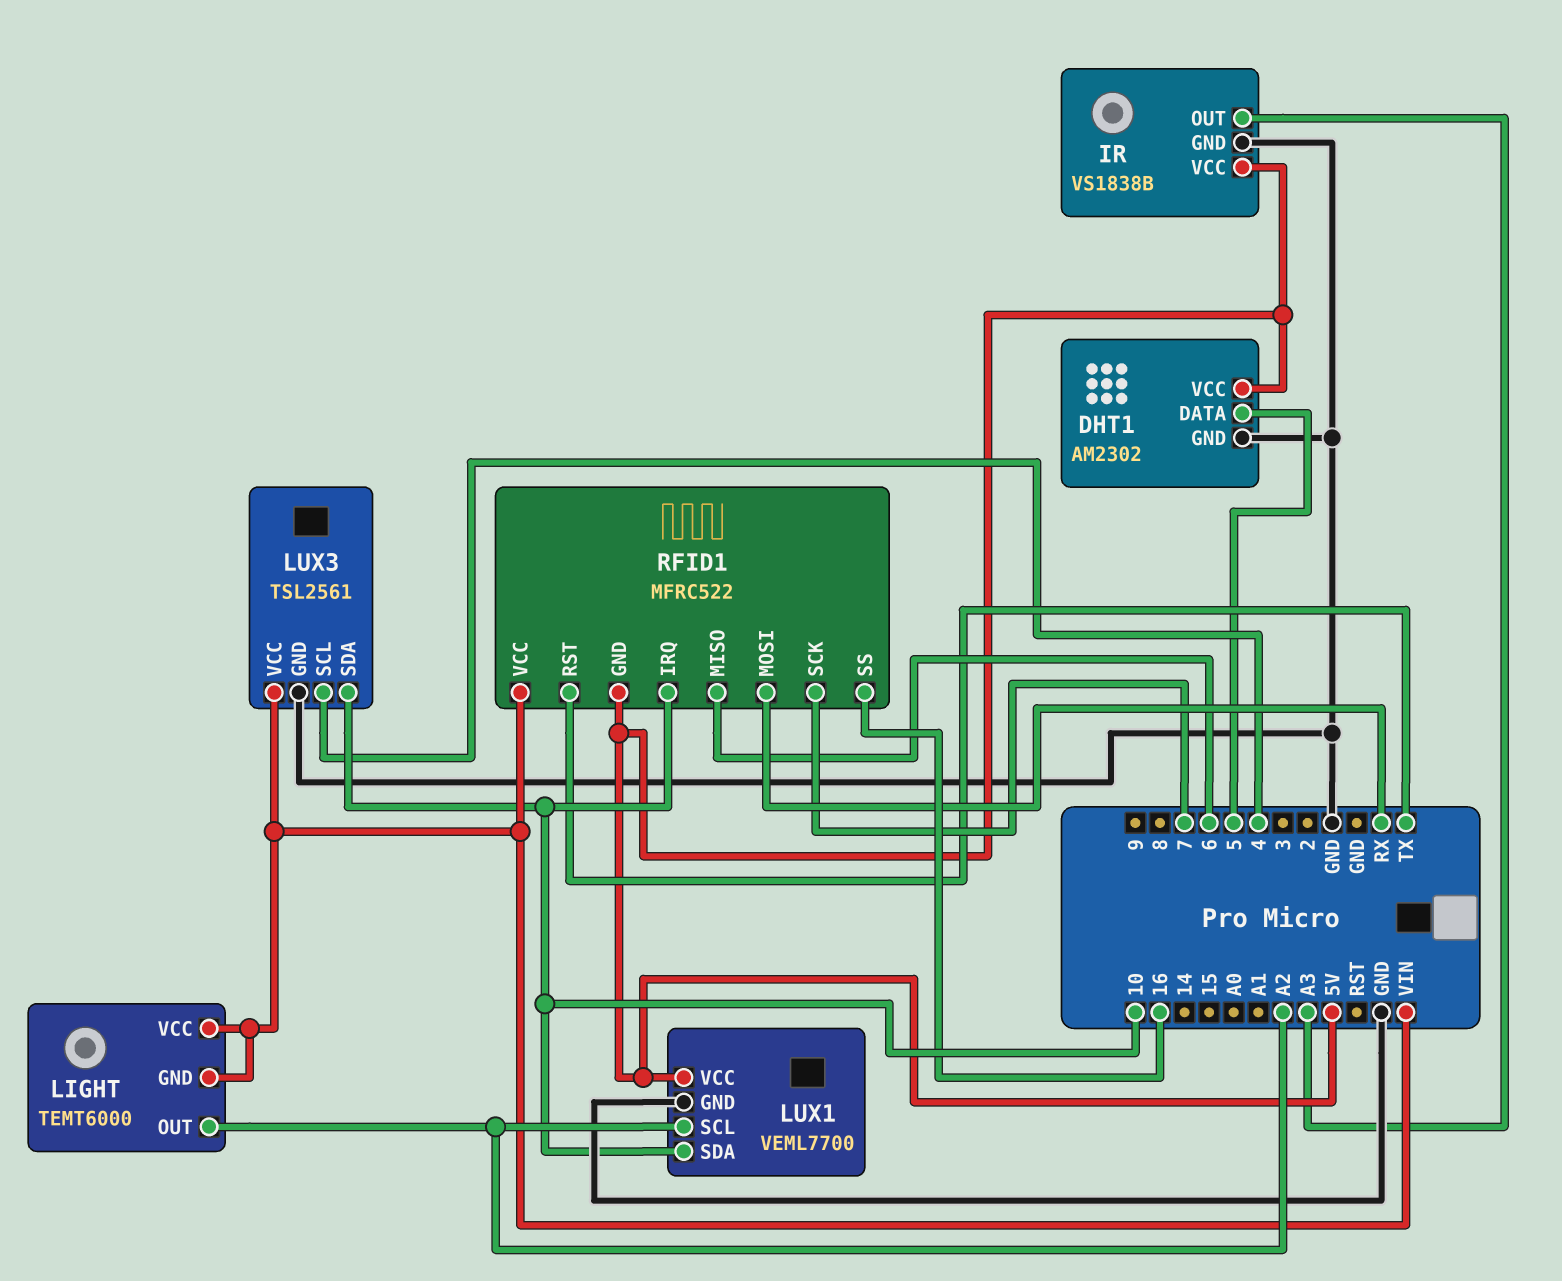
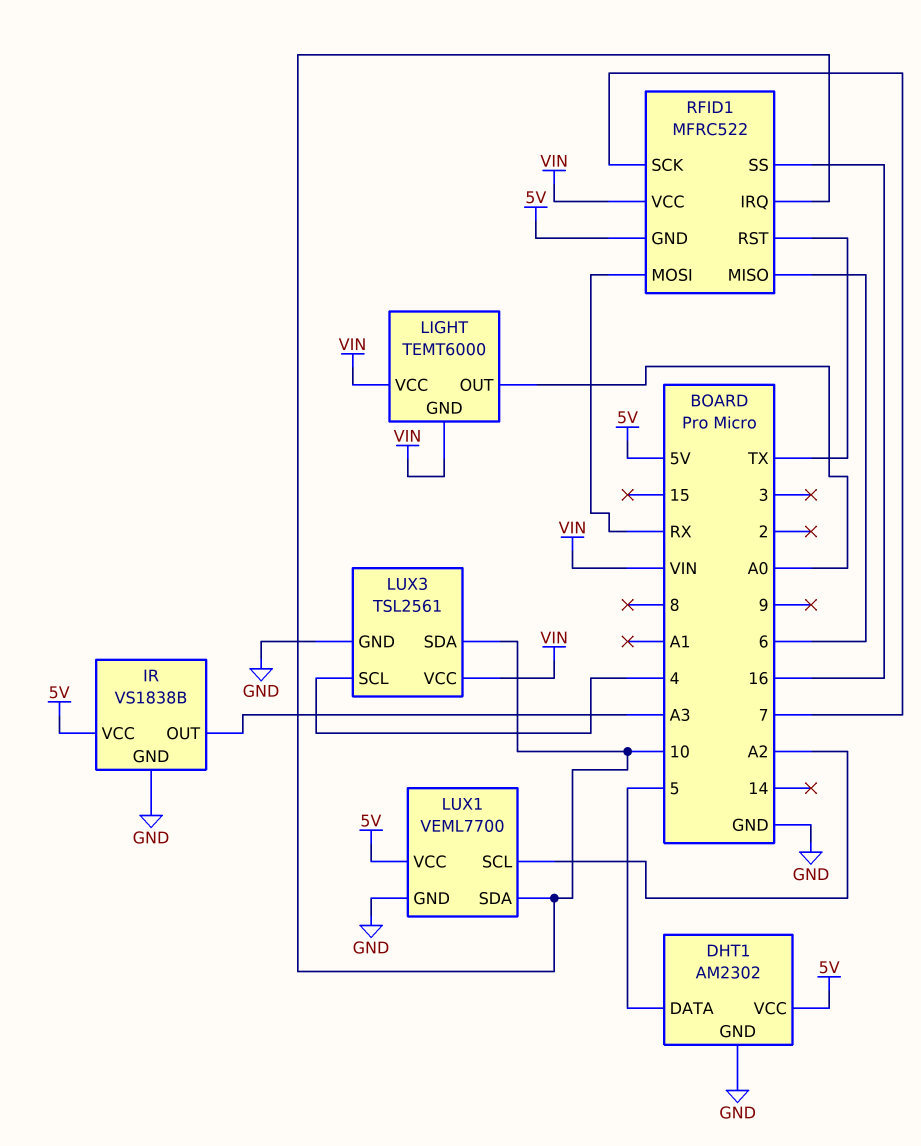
LIGHT pin OUT: A2 -> A0

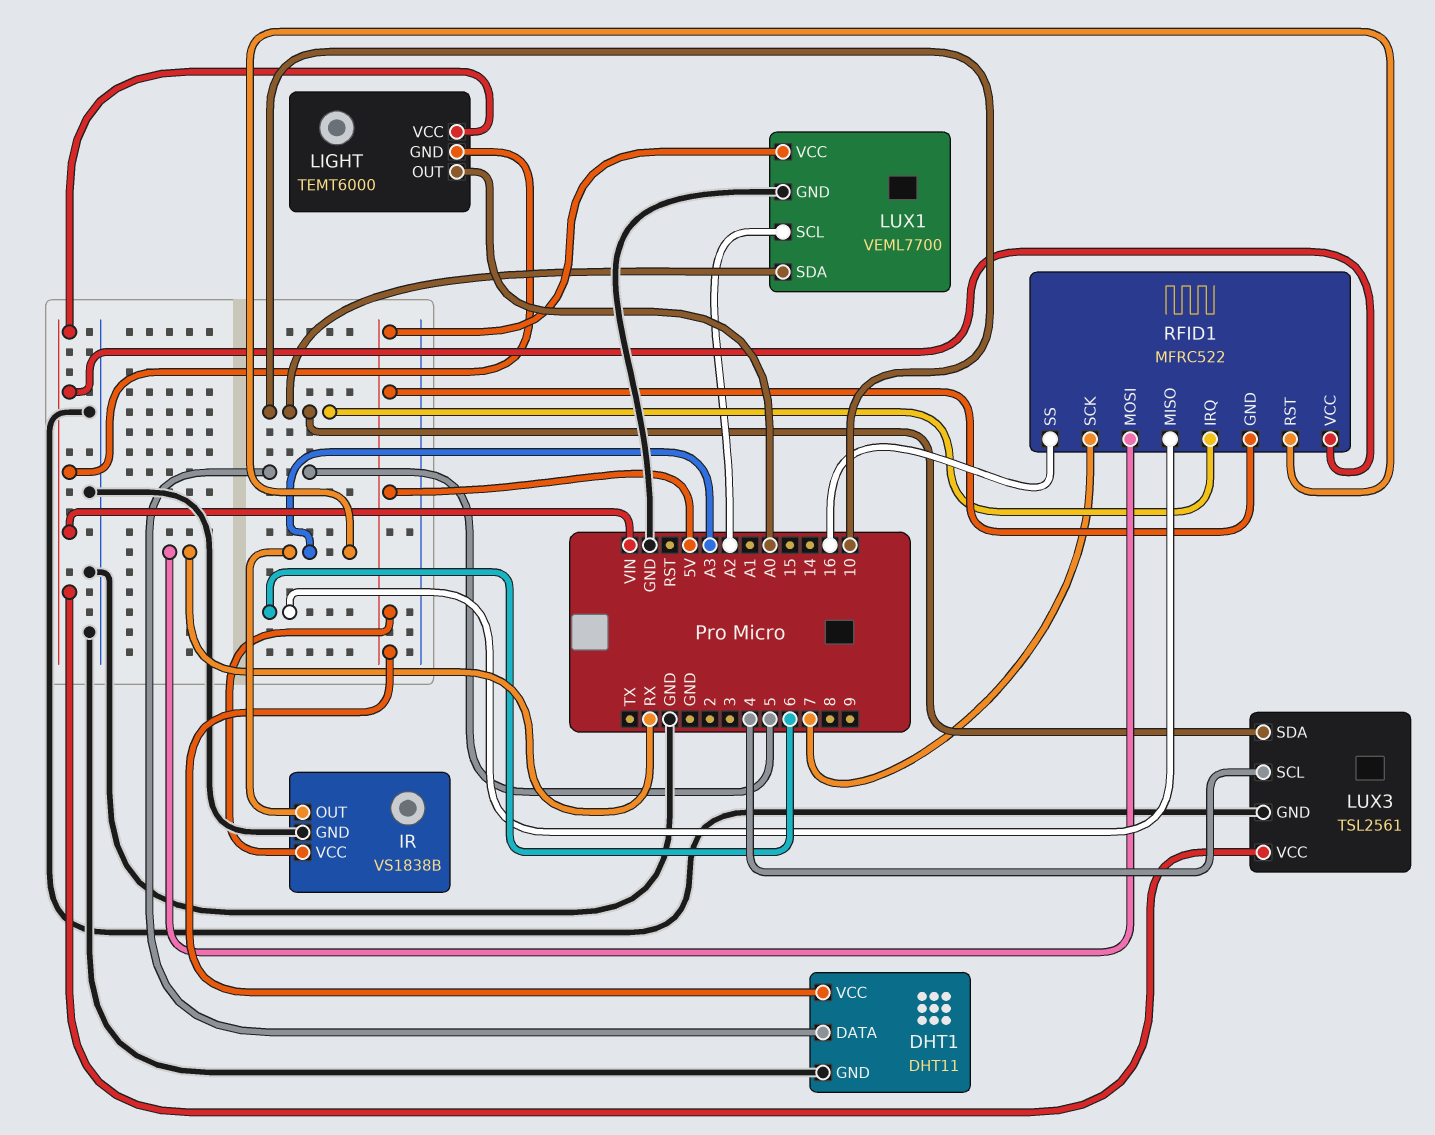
DHT1: AM2302 -> DHT11
RFID1 pin RST: TX -> A3

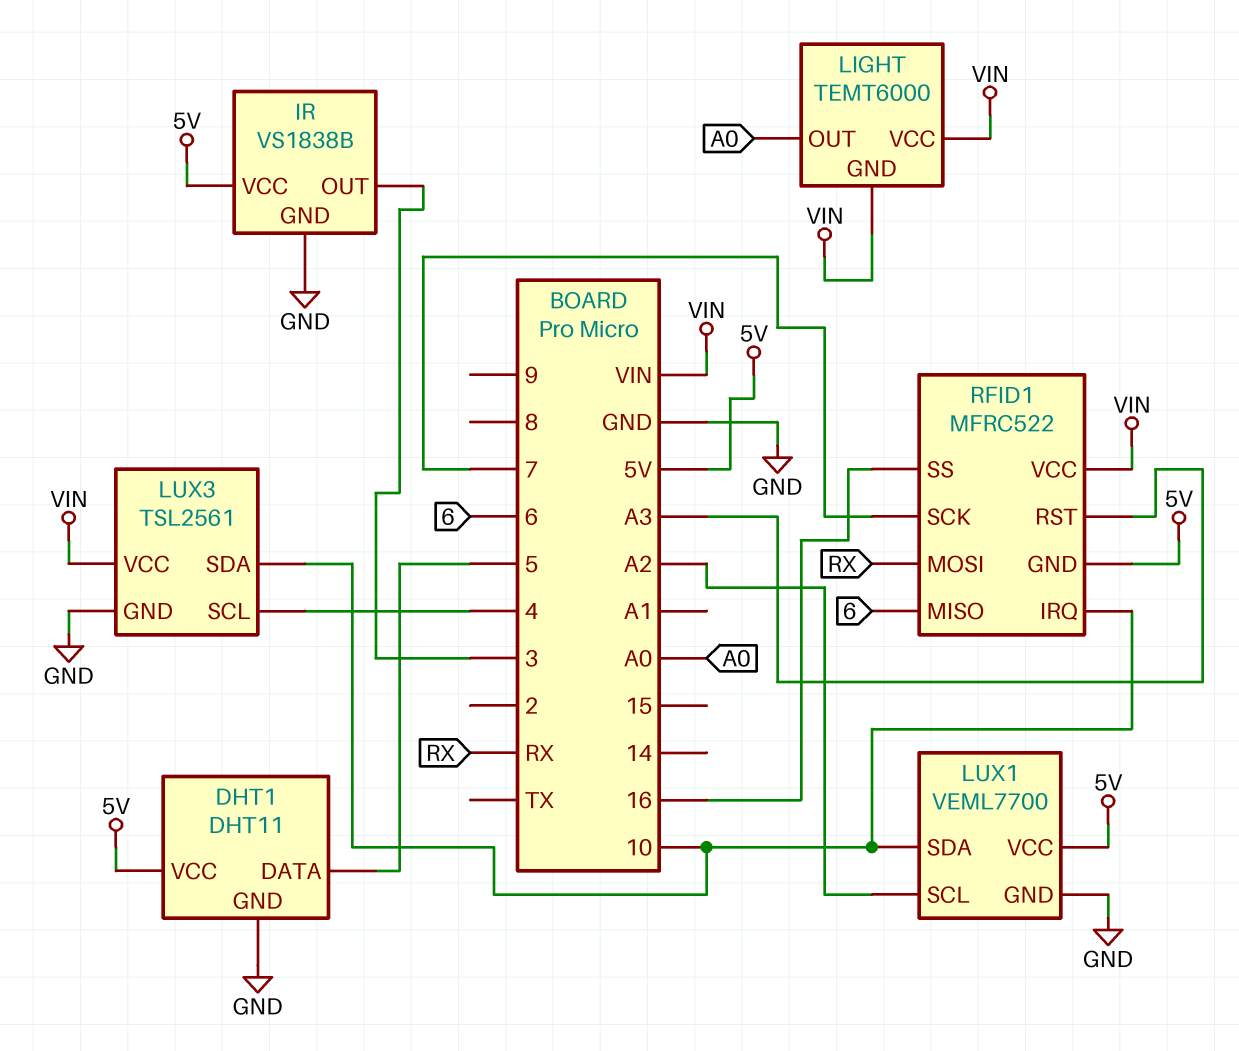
IR pin OUT: A3 -> 3

